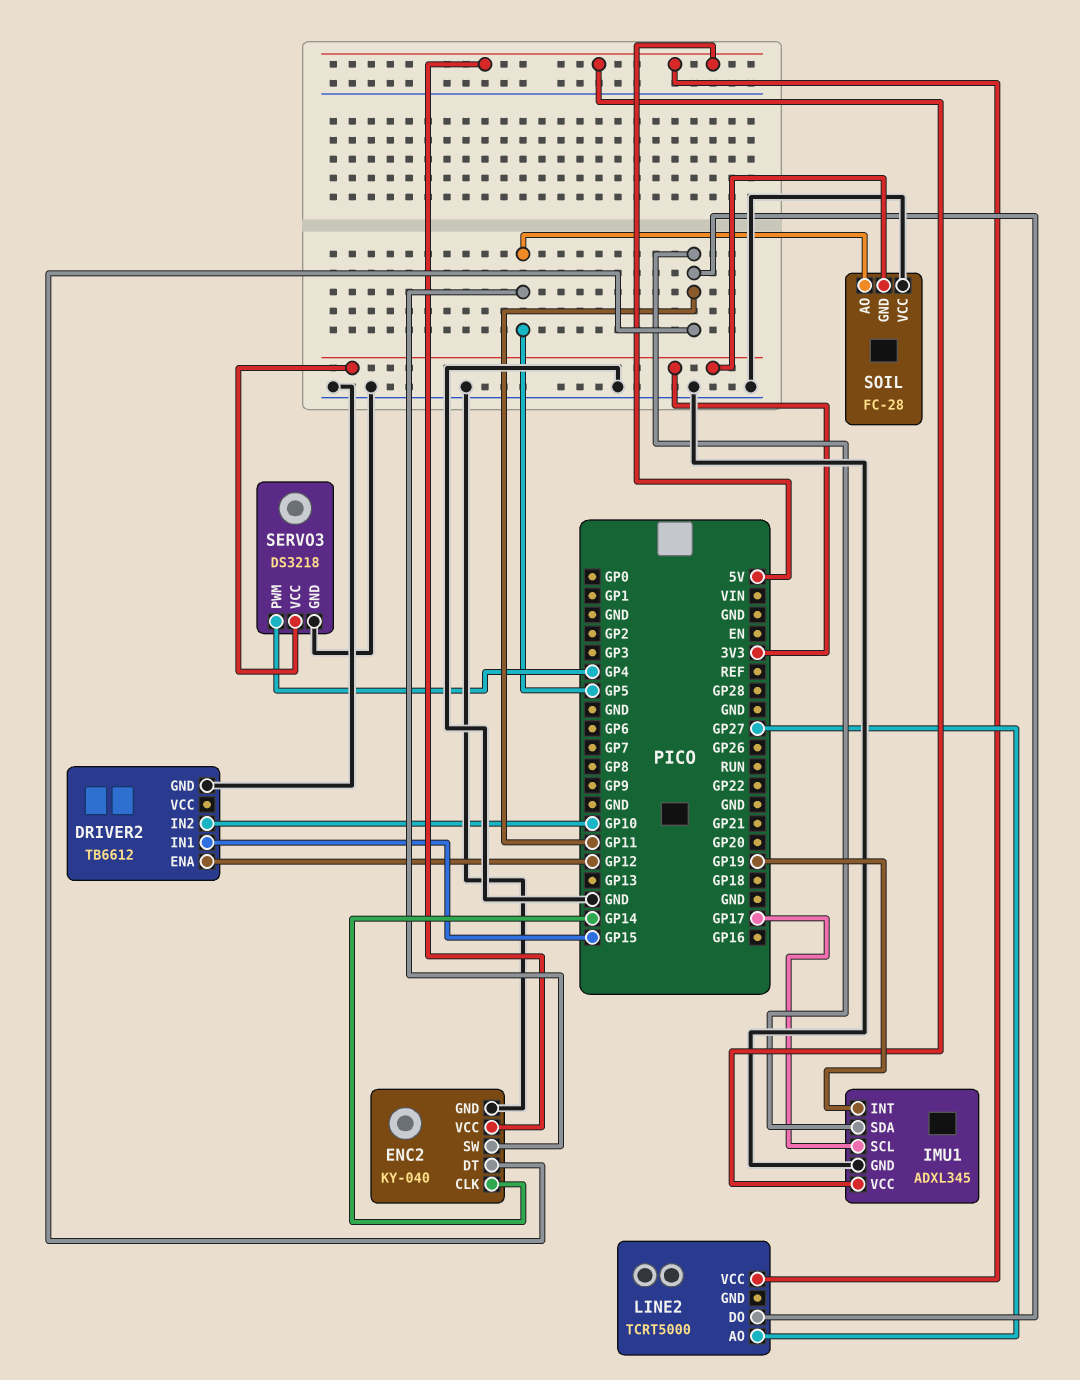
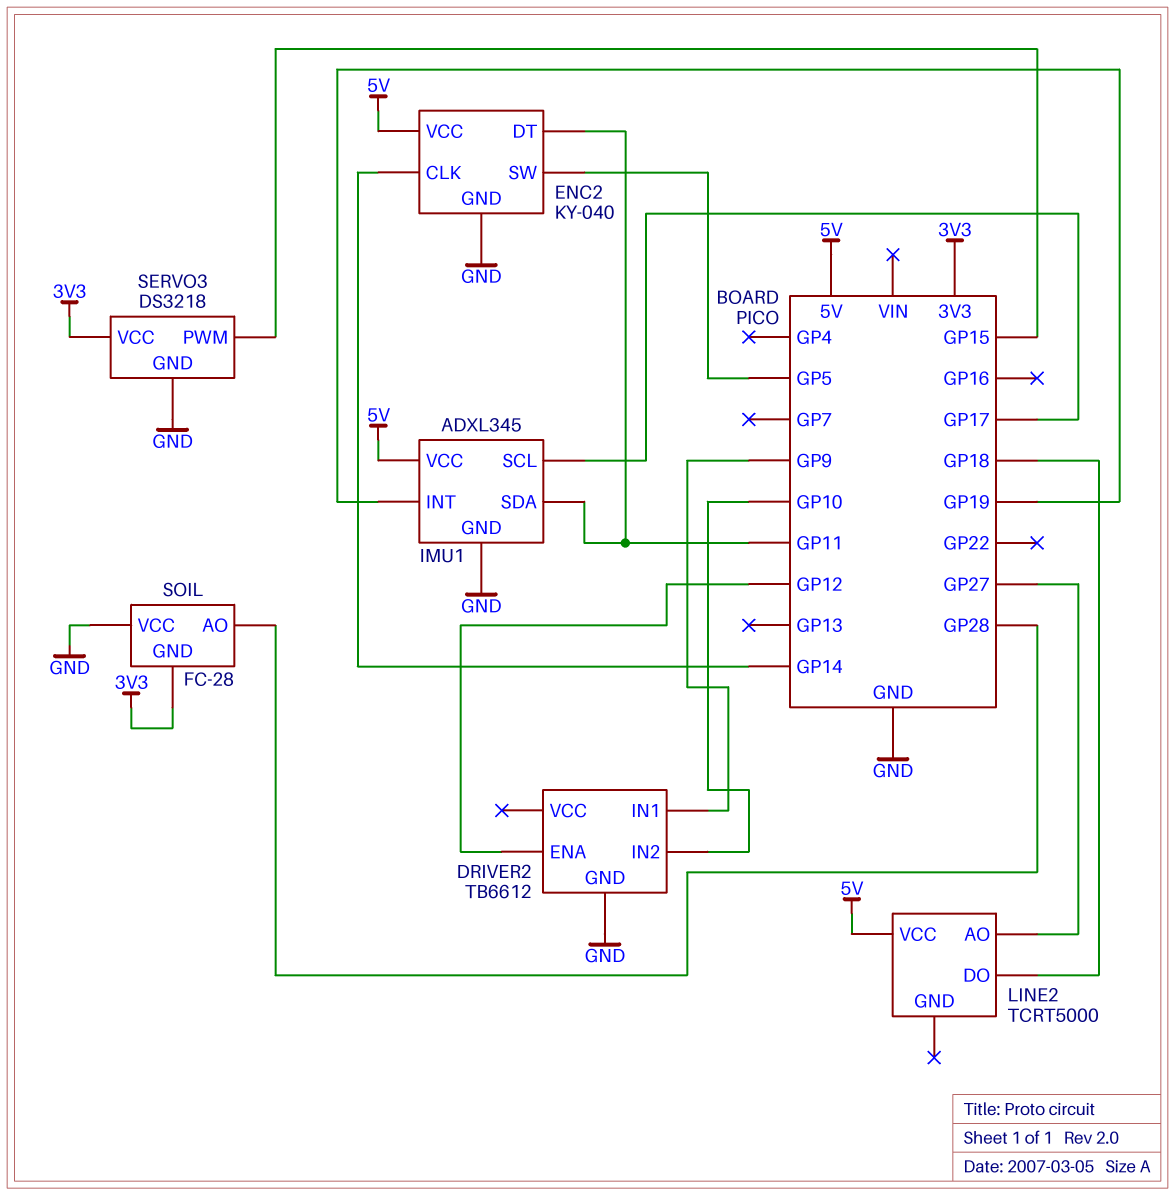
DRIVER2 pin IN1: GP15 -> GP9
LINE2 pin DO: GP11 -> GP18
SERVO3 pin PWM: GP4 -> GP15
SOIL pin AO: GP5 -> GP28

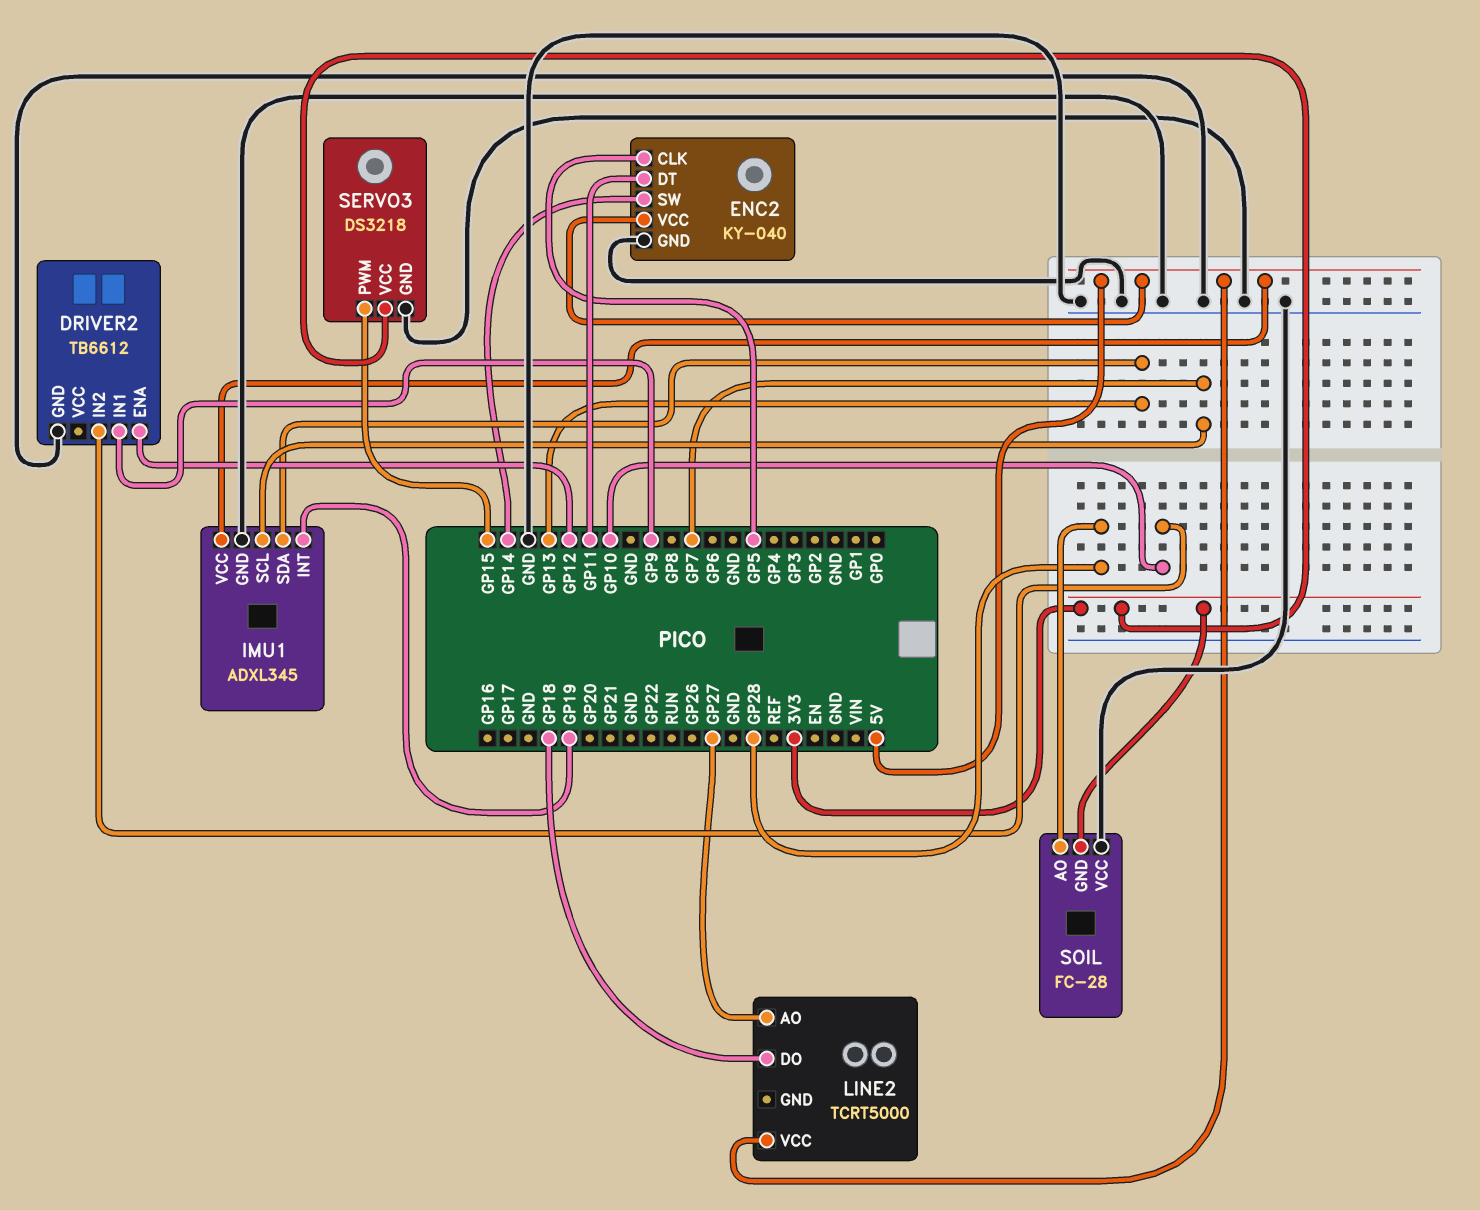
ENC2 pin CLK: GP14 -> GP5
ENC2 pin SW: GP5 -> GP14
IMU1 pin SCL: GP17 -> GP7
IMU1 pin SDA: GP11 -> GP13

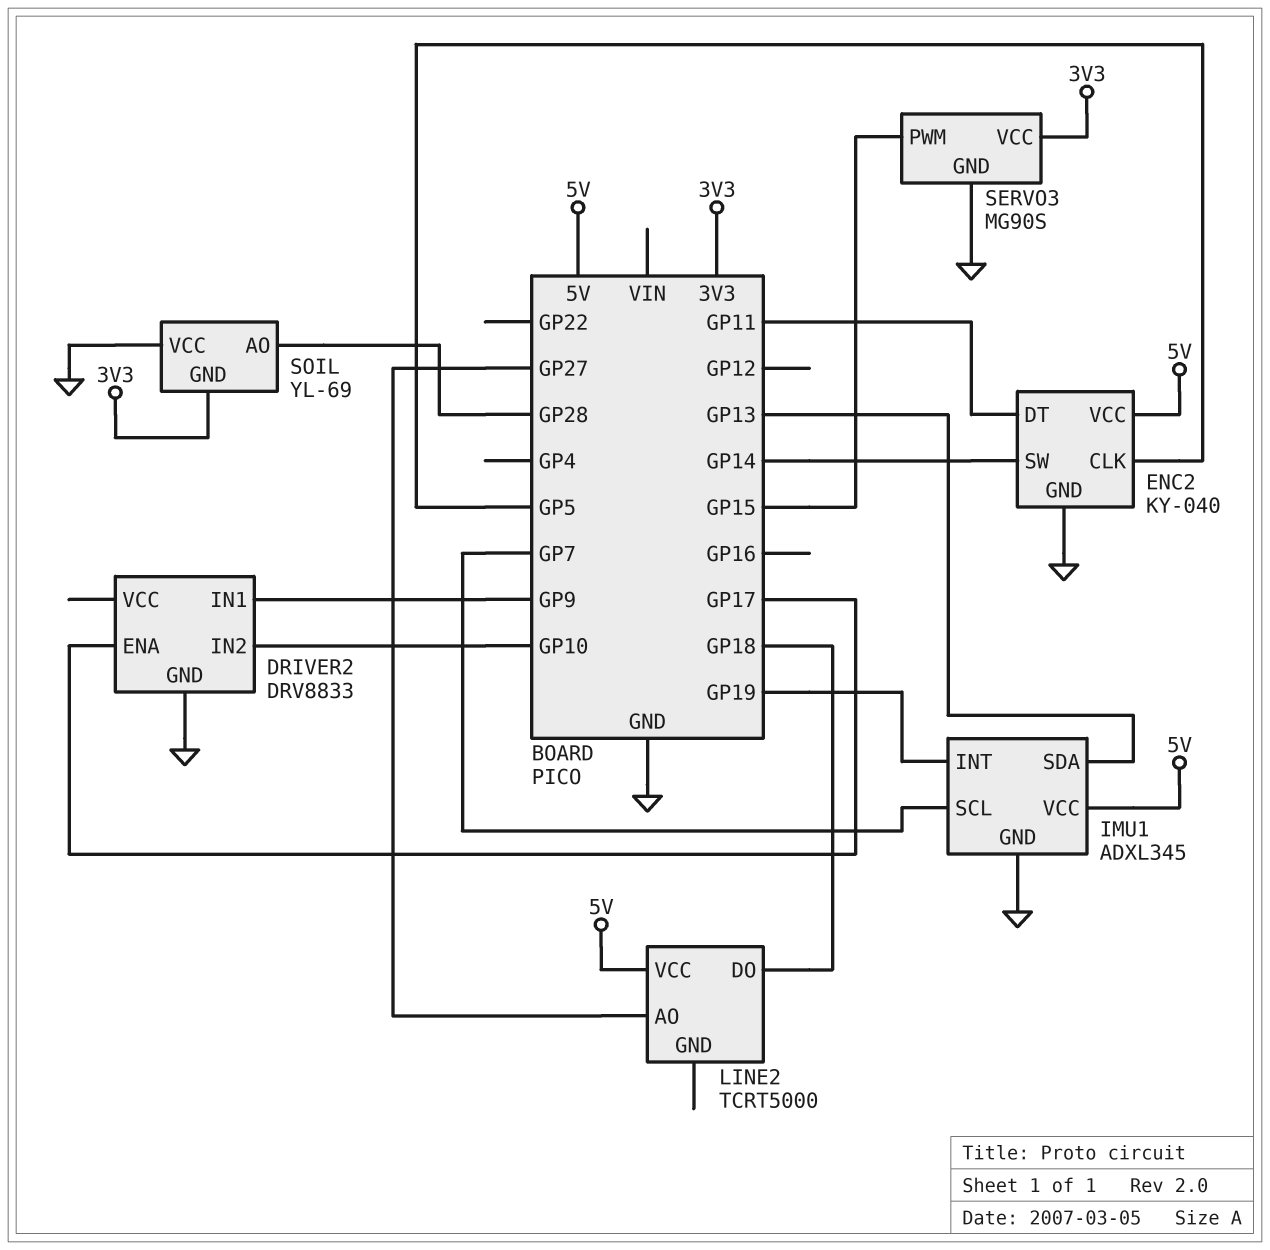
DRIVER2: TB6612 -> DRV8833
DRIVER2 pin ENA: GP12 -> GP17
SERVO3: DS3218 -> MG90S
SOIL: FC-28 -> YL-69

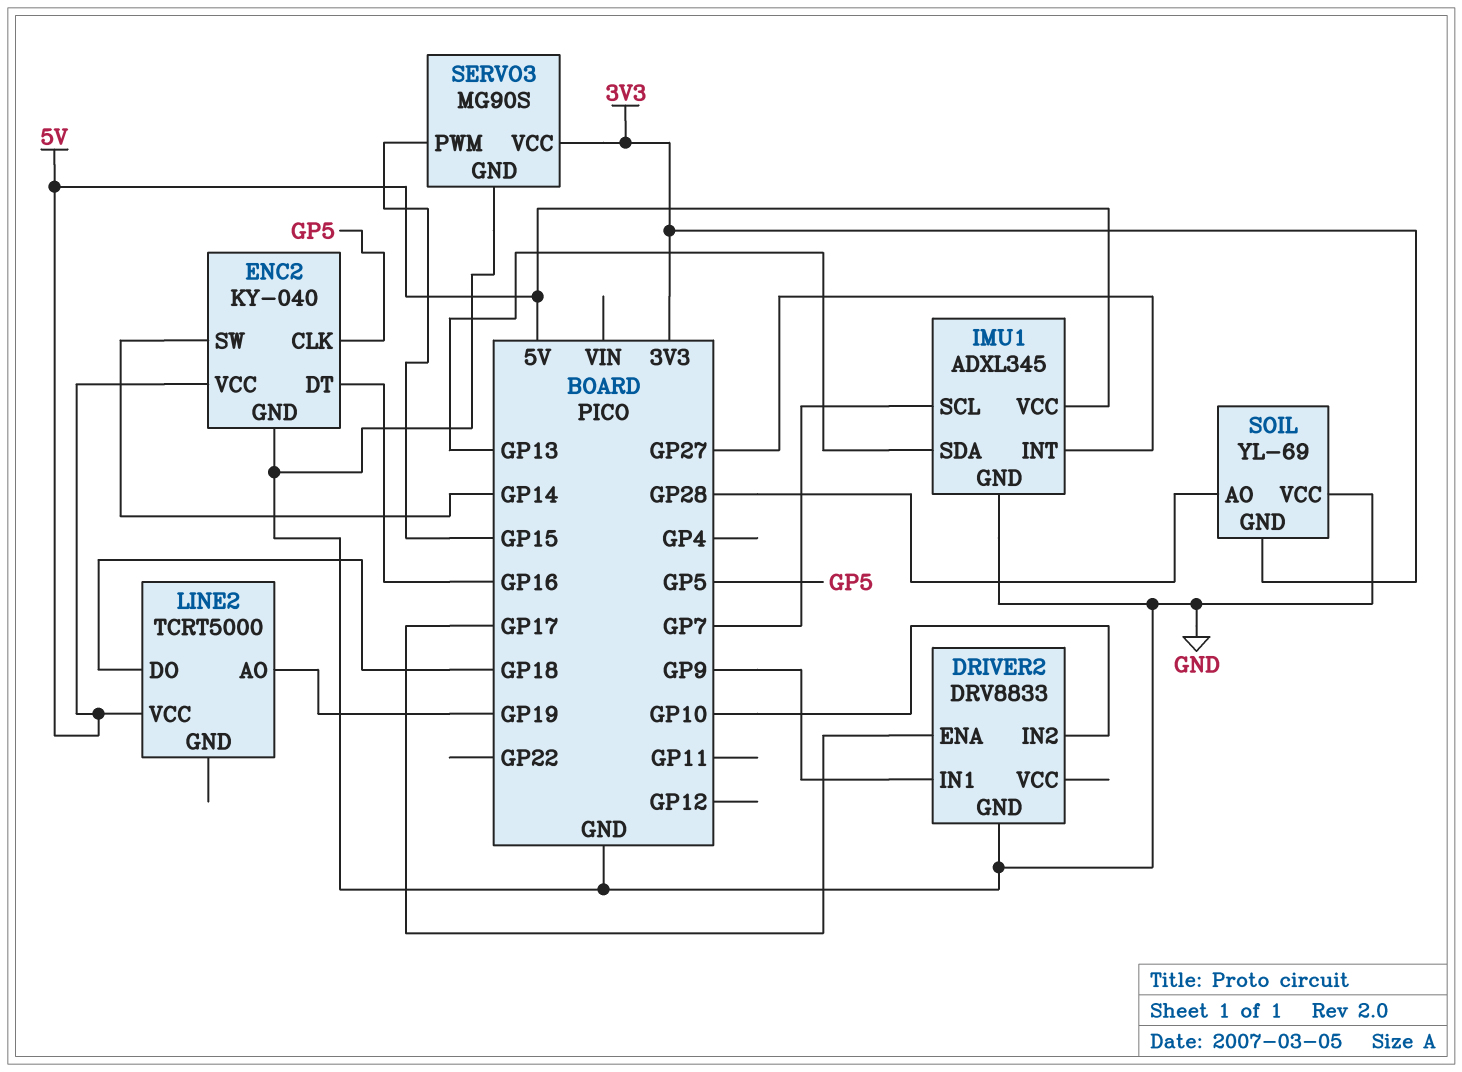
ENC2 pin DT: GP11 -> GP16
IMU1 pin INT: GP19 -> GP27
LINE2 pin AO: GP27 -> GP19

